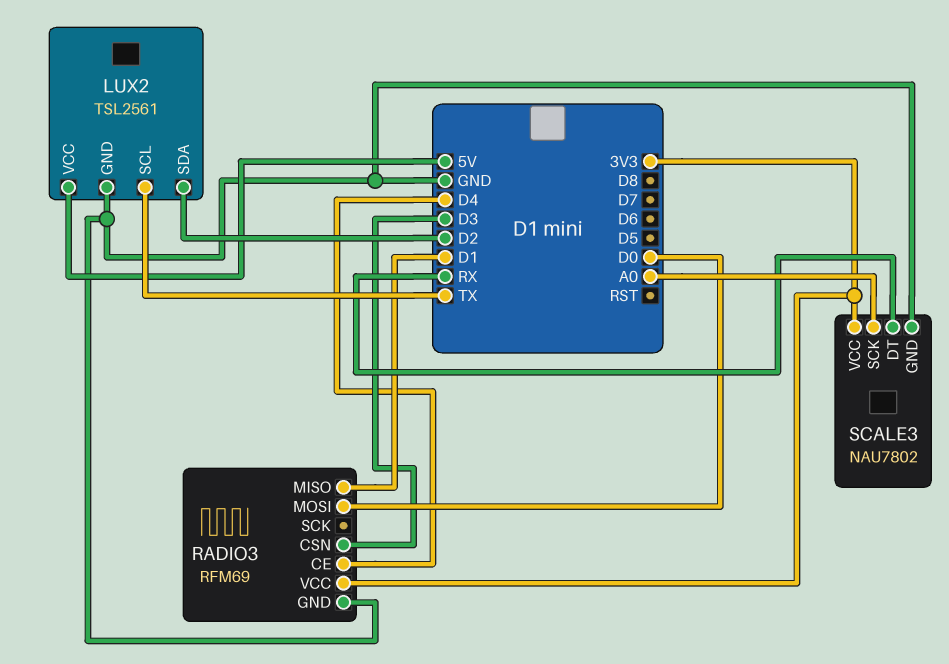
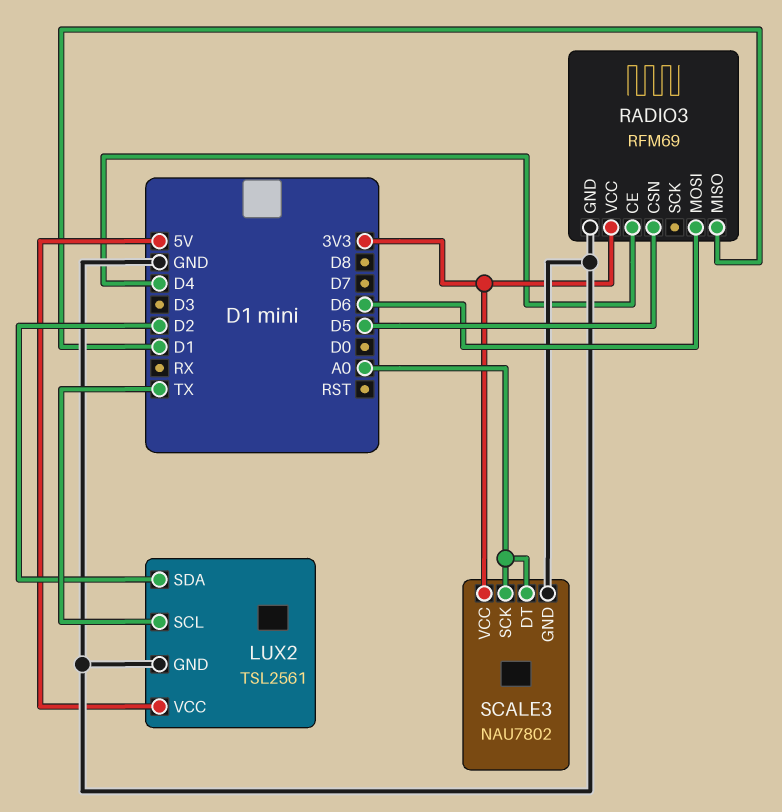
RADIO3 pin CSN: D3 -> D5
RADIO3 pin MOSI: D0 -> D6
SCALE3 pin DT: RX -> A0

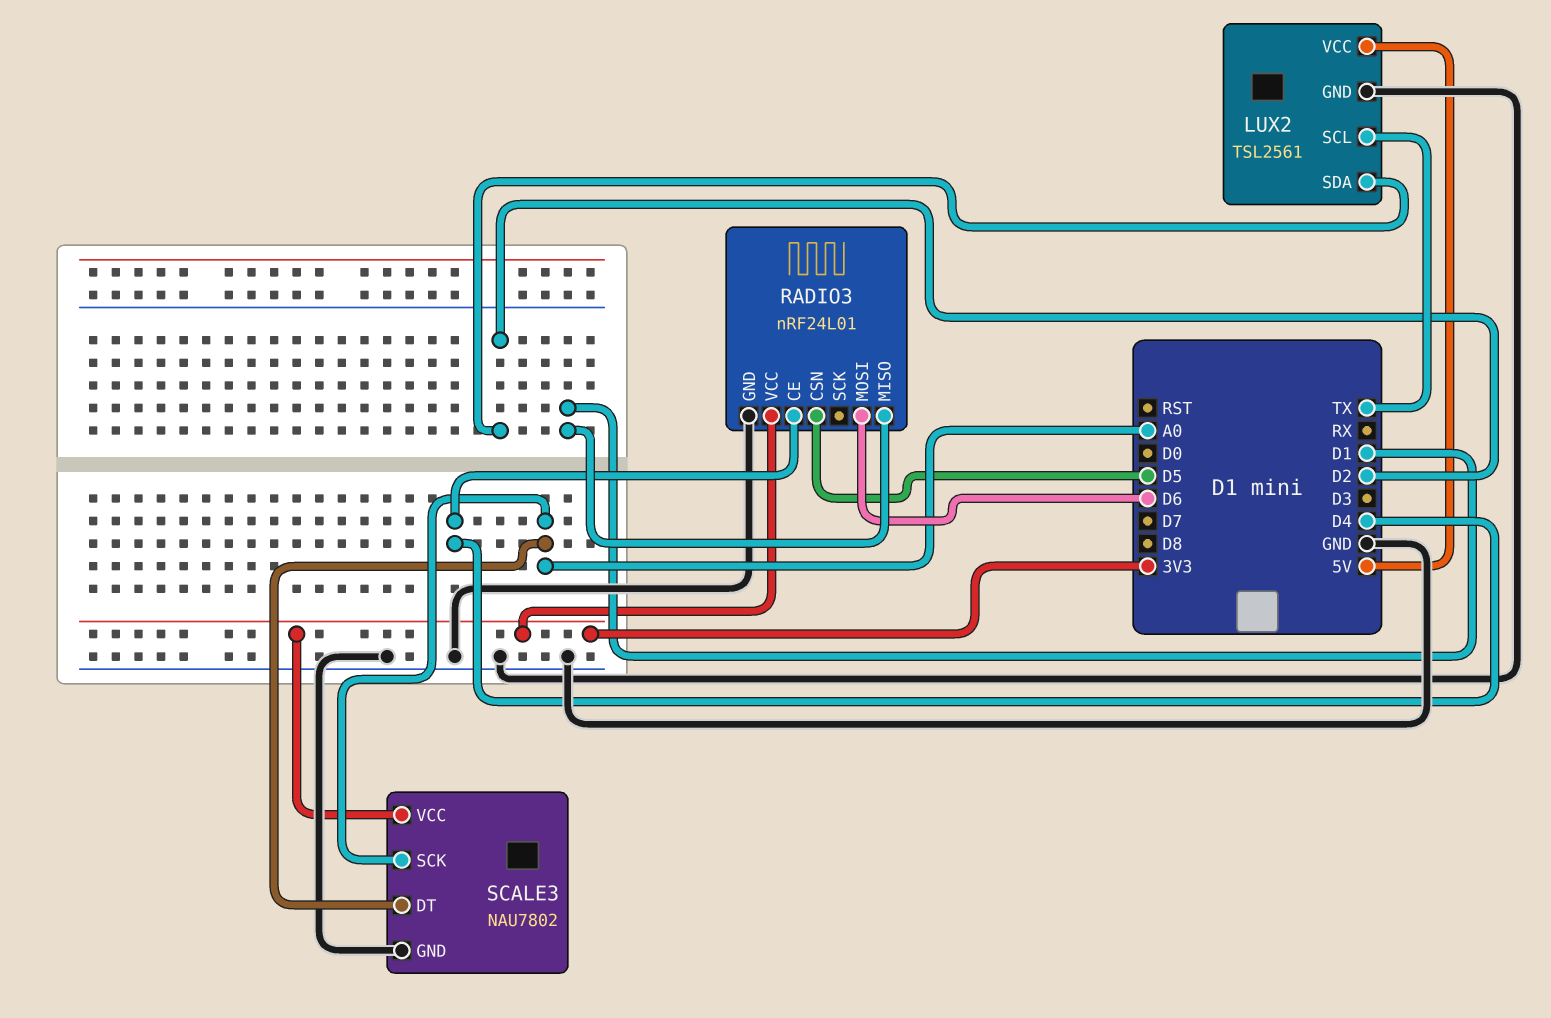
RADIO3: RFM69 -> nRF24L01

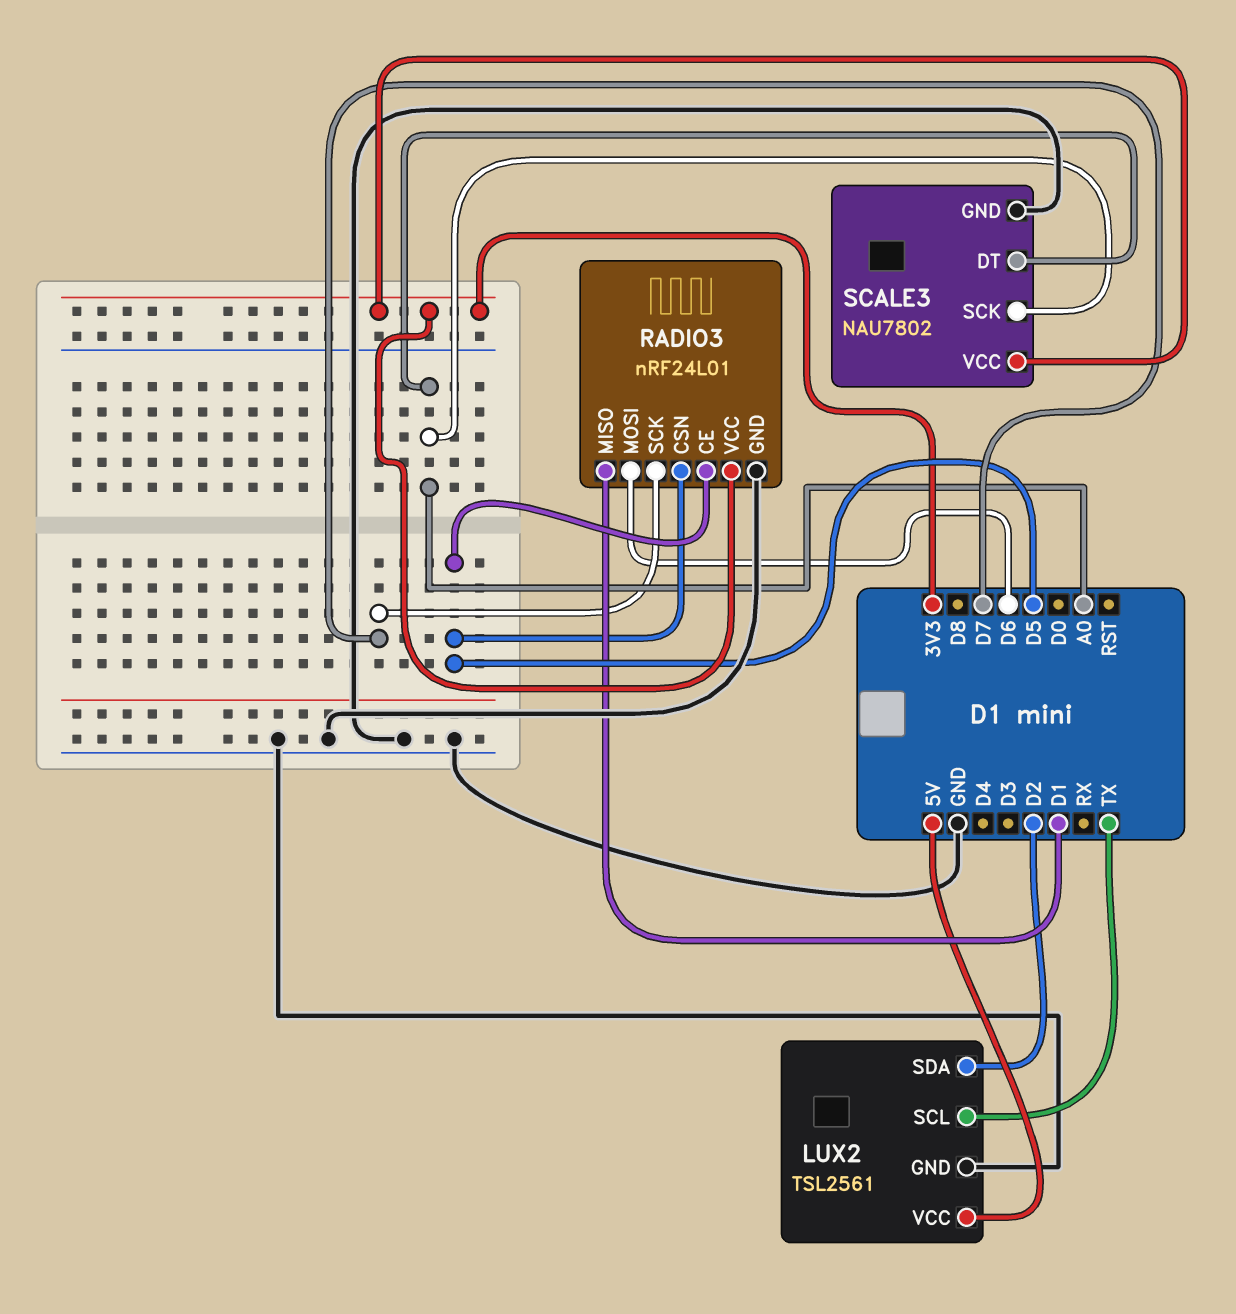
RADIO3 pin CE: D4 -> D5
RADIO3 pin SCK: none -> D7

